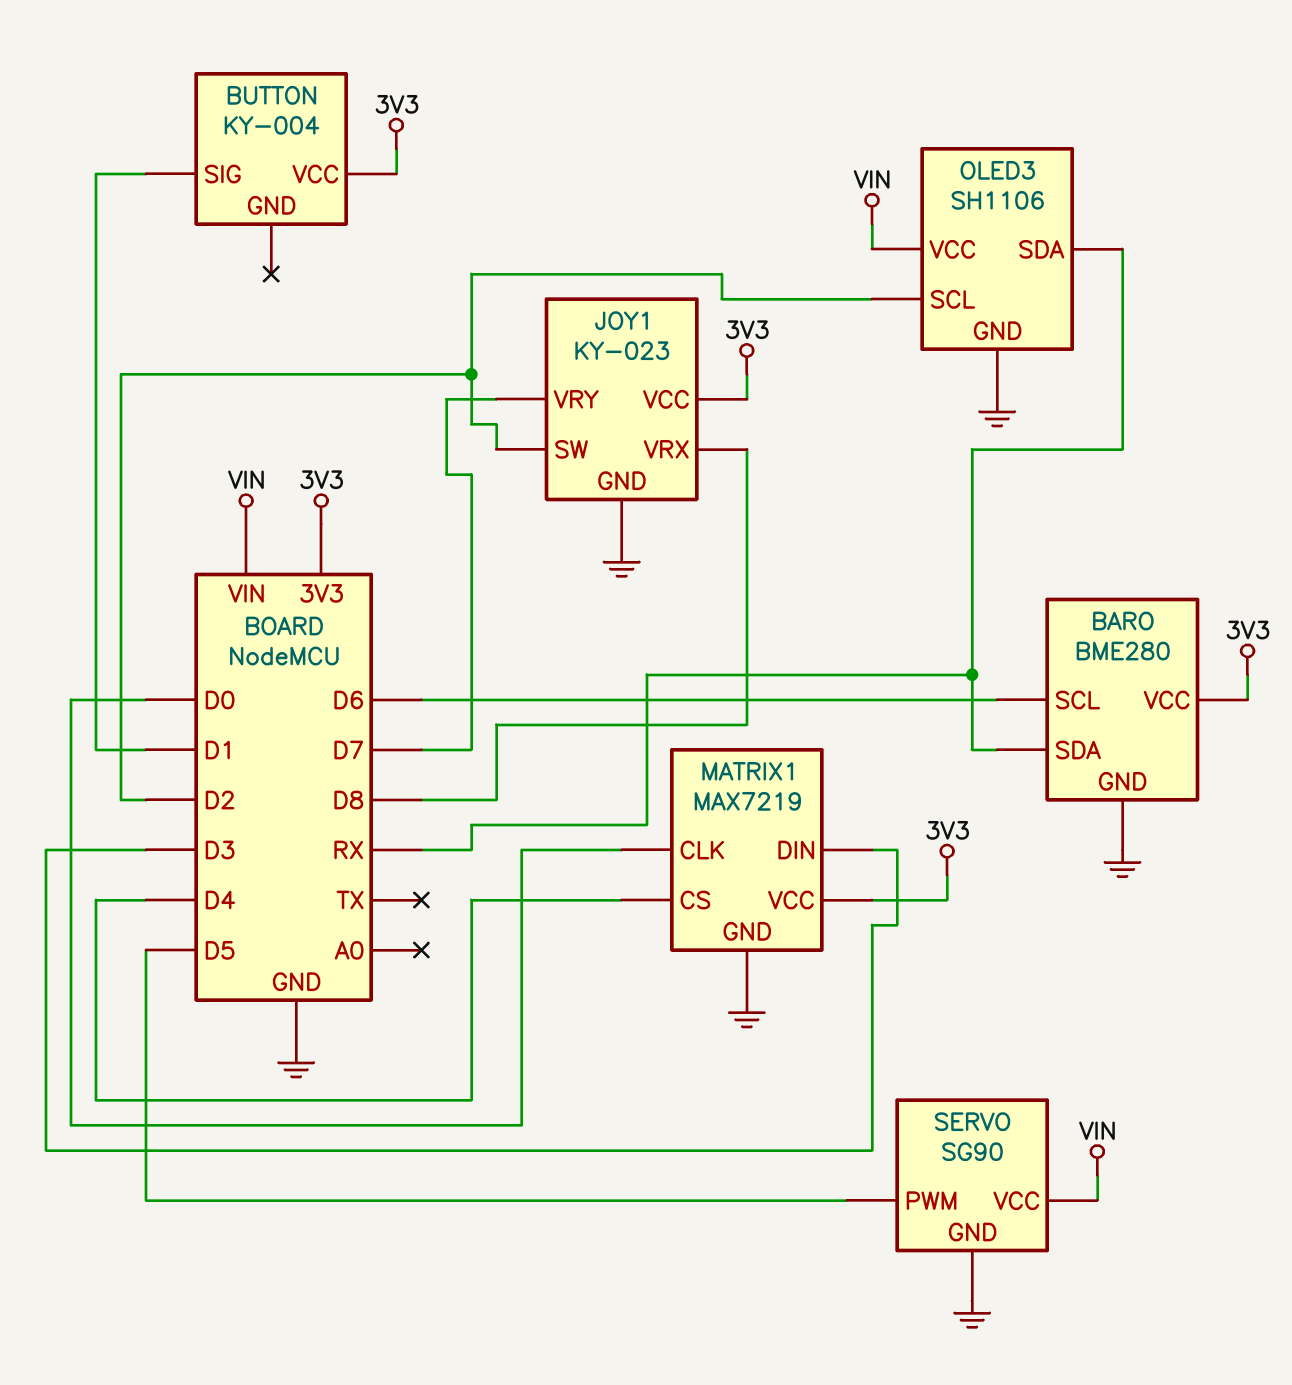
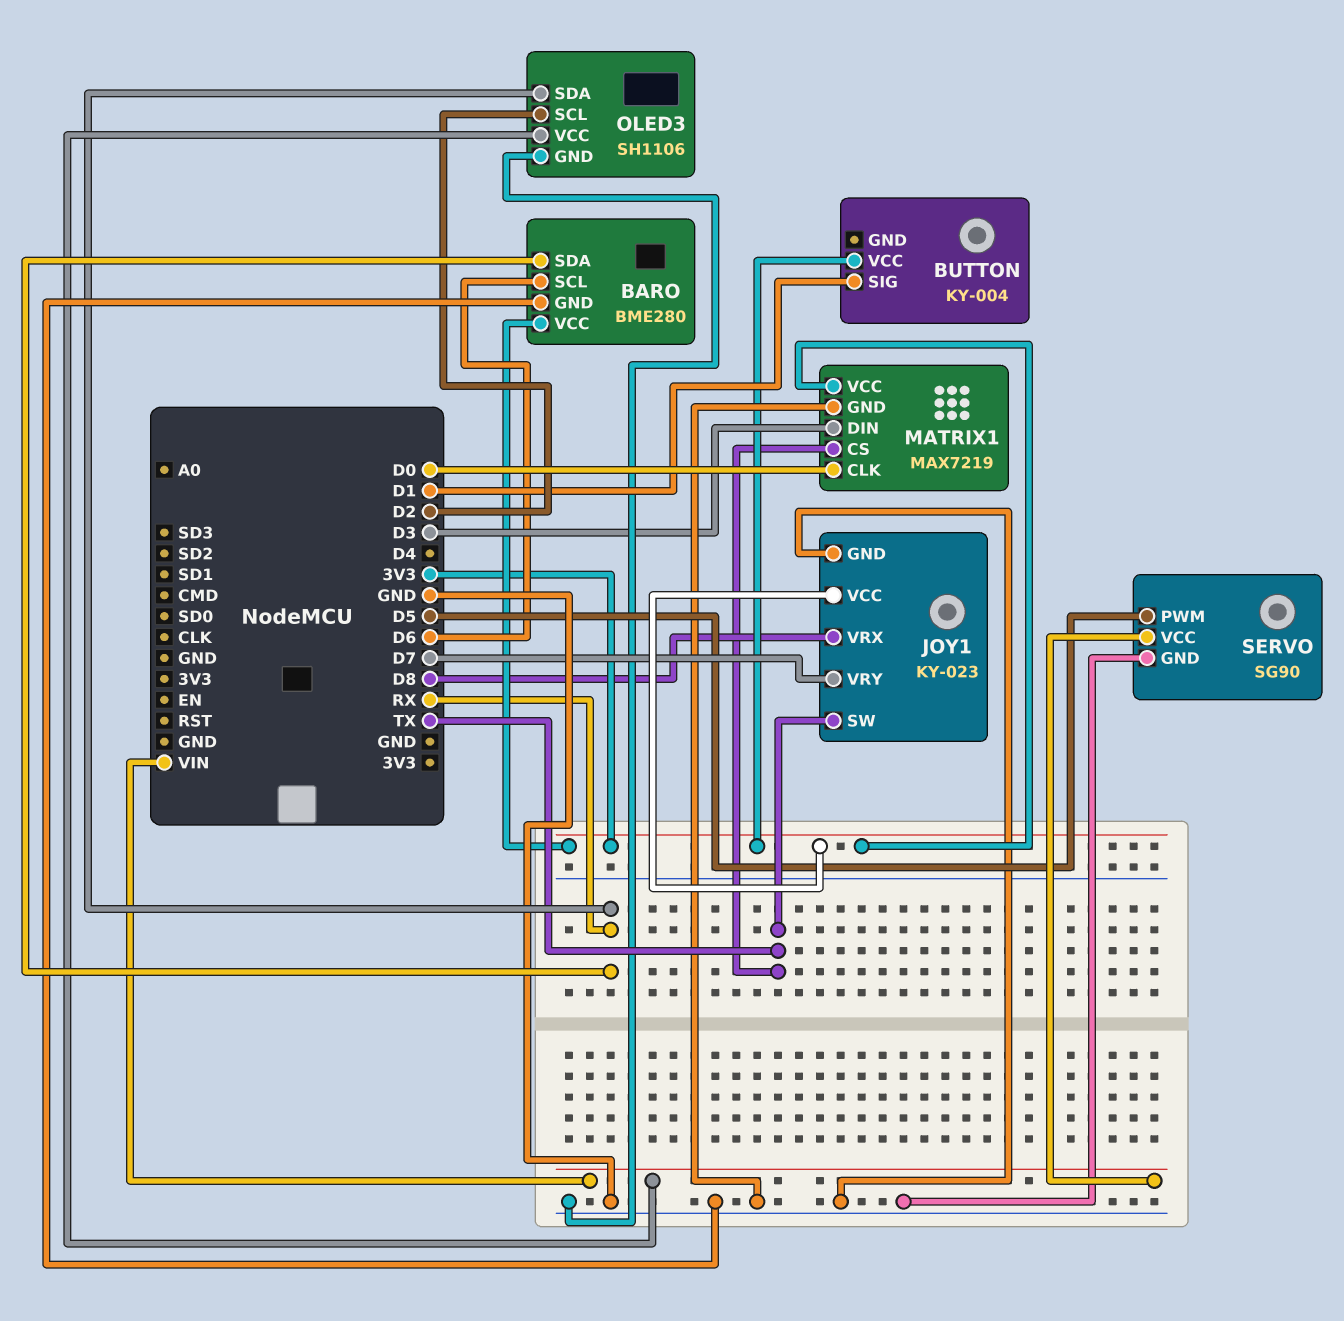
JOY1 pin SW: D2 -> TX
MATRIX1 pin CS: D4 -> TX

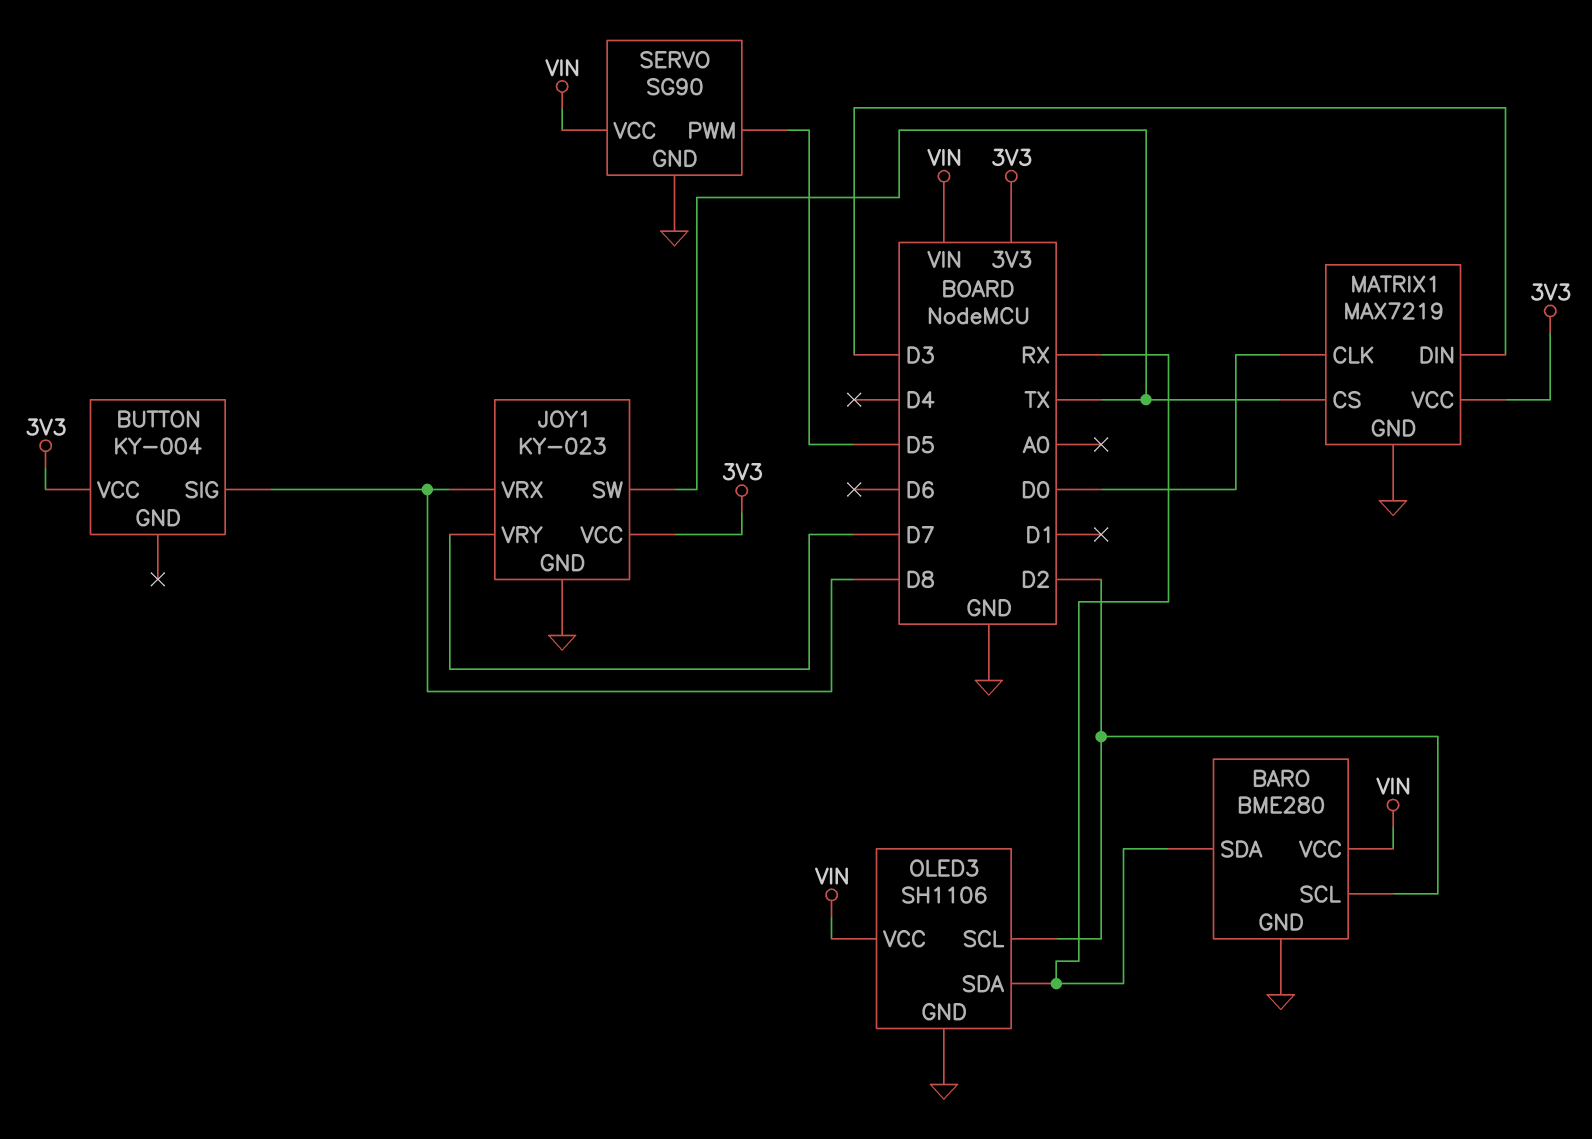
BARO pin SCL: D6 -> D2
BARO pin VCC: 3V3 -> VIN
BUTTON pin SIG: D1 -> D8

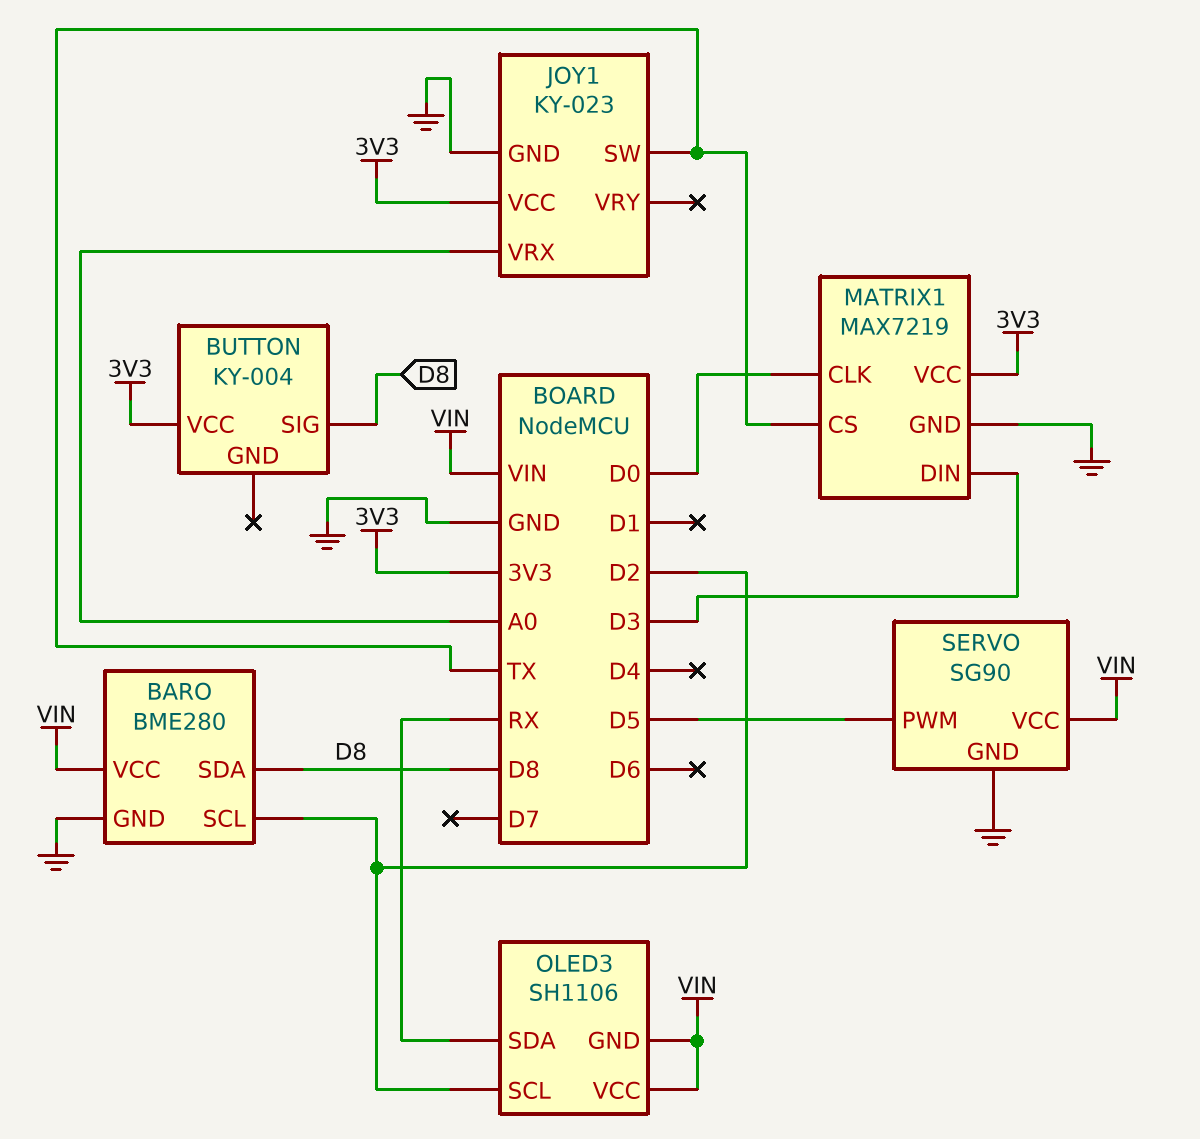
BARO pin SDA: RX -> D8
JOY1 pin VRX: D8 -> A0
JOY1 pin VRY: D7 -> none
OLED3 pin GND: GND -> VIN

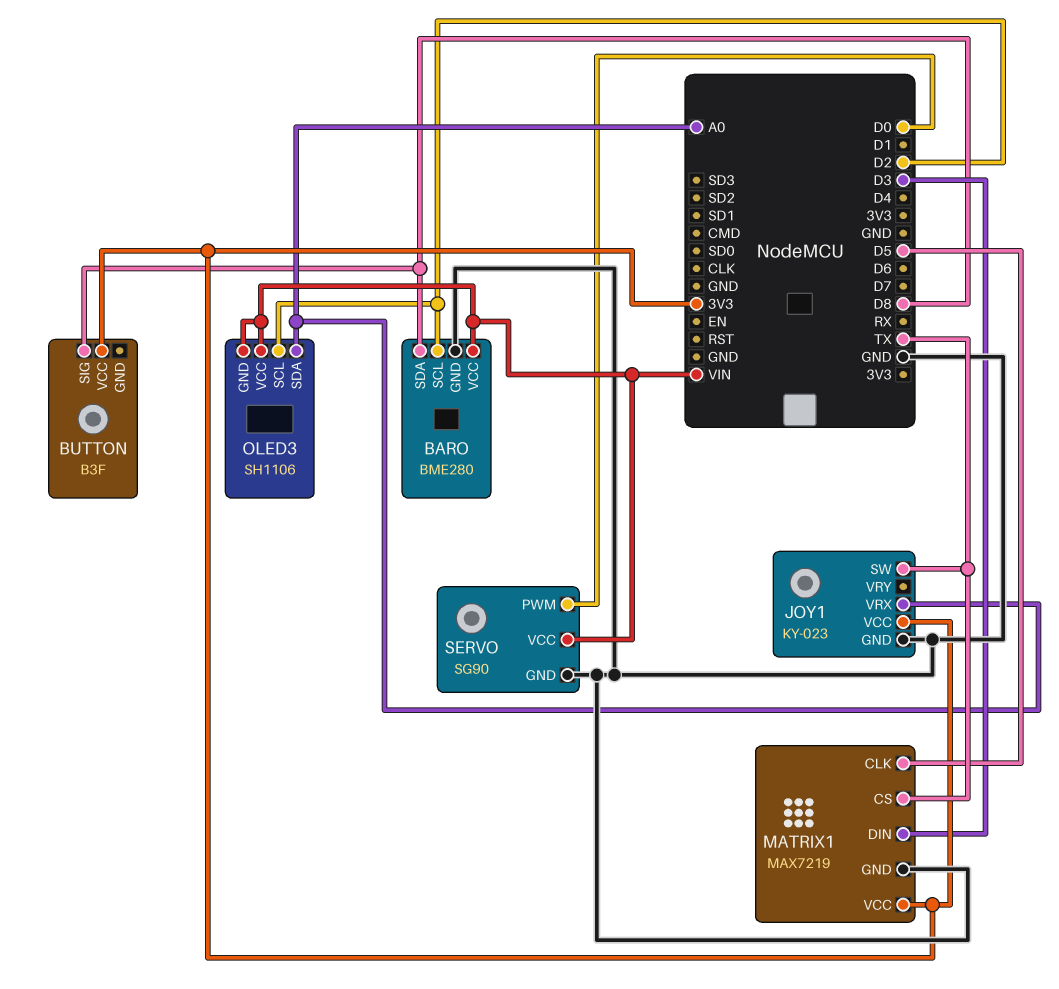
BUTTON: KY-004 -> B3F
MATRIX1 pin CLK: D0 -> D5
OLED3 pin SDA: RX -> A0
SERVO pin PWM: D5 -> D0

